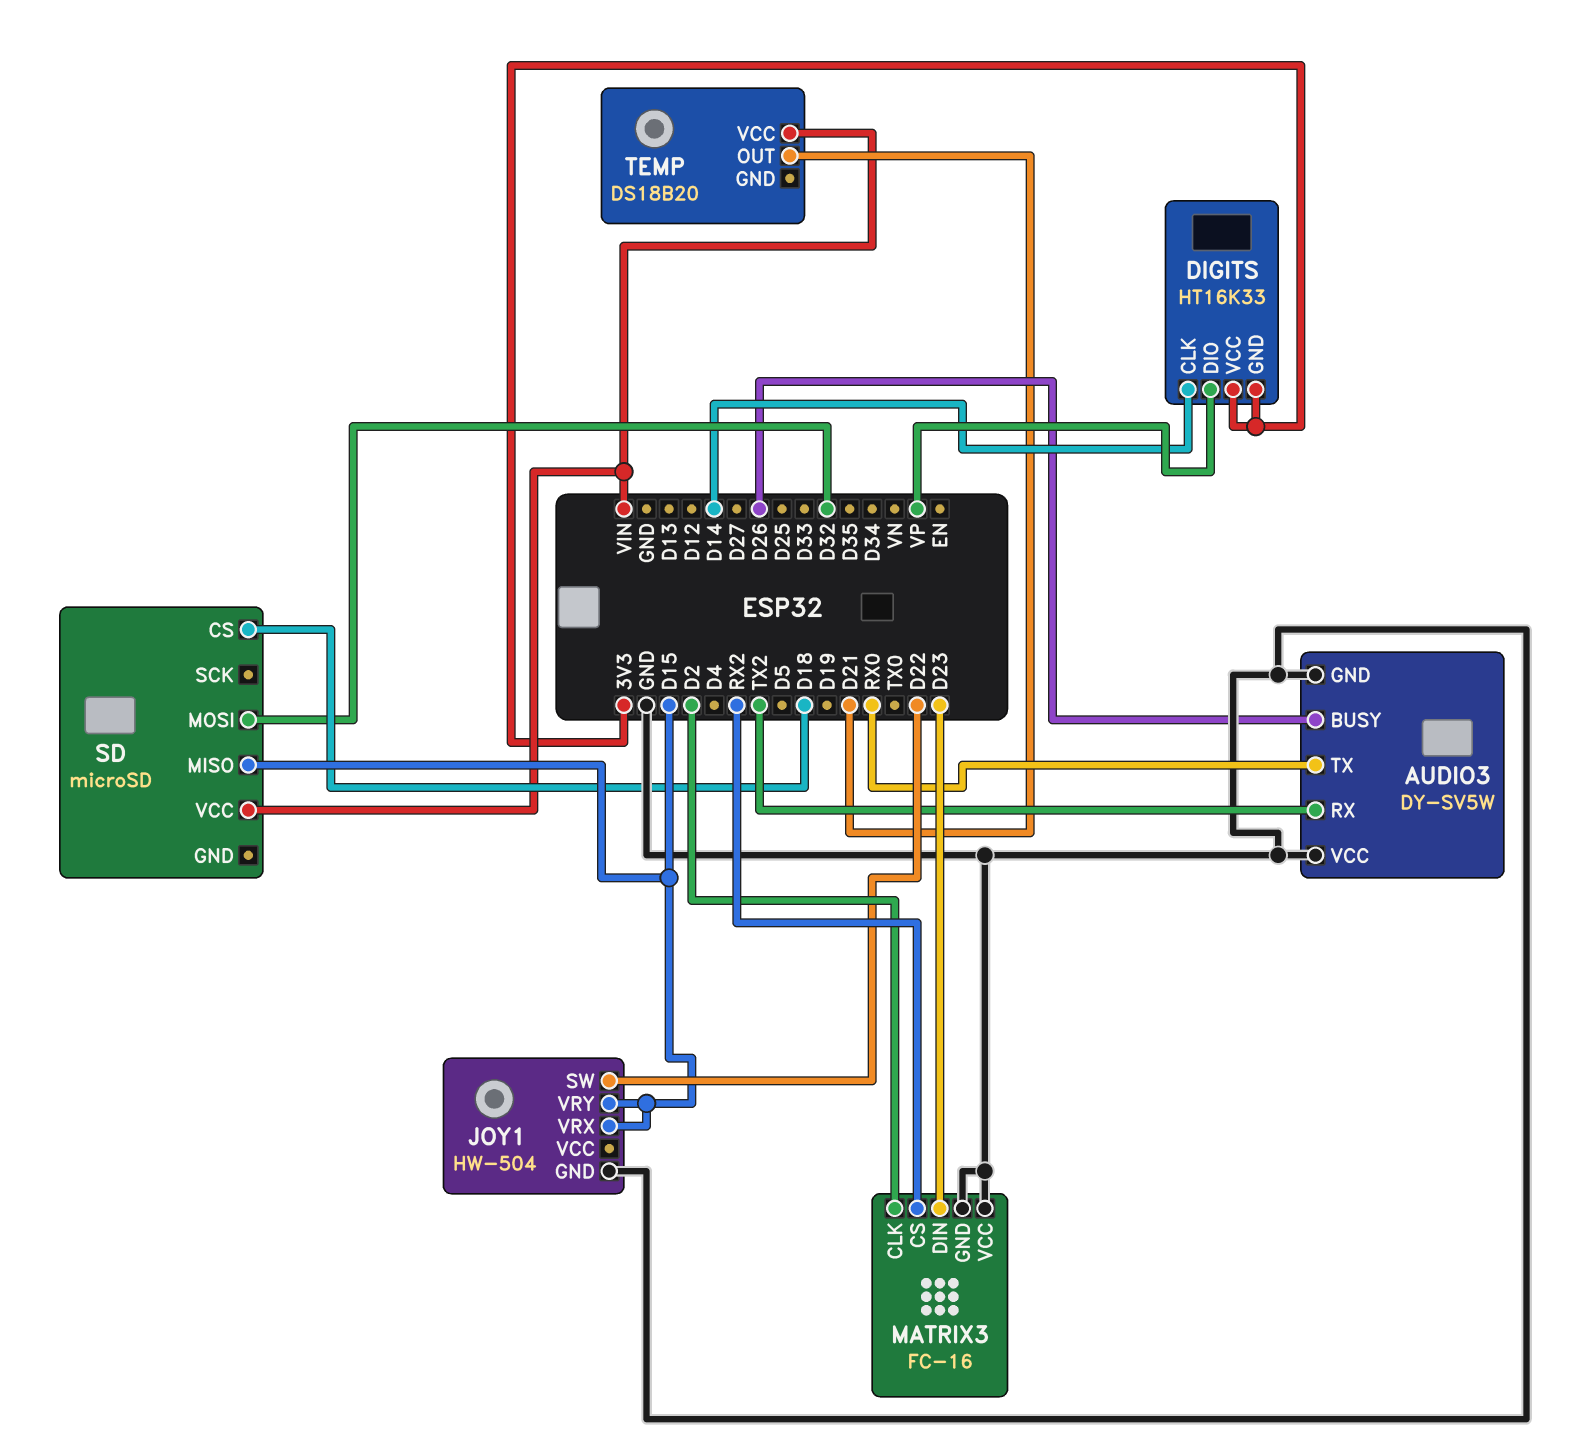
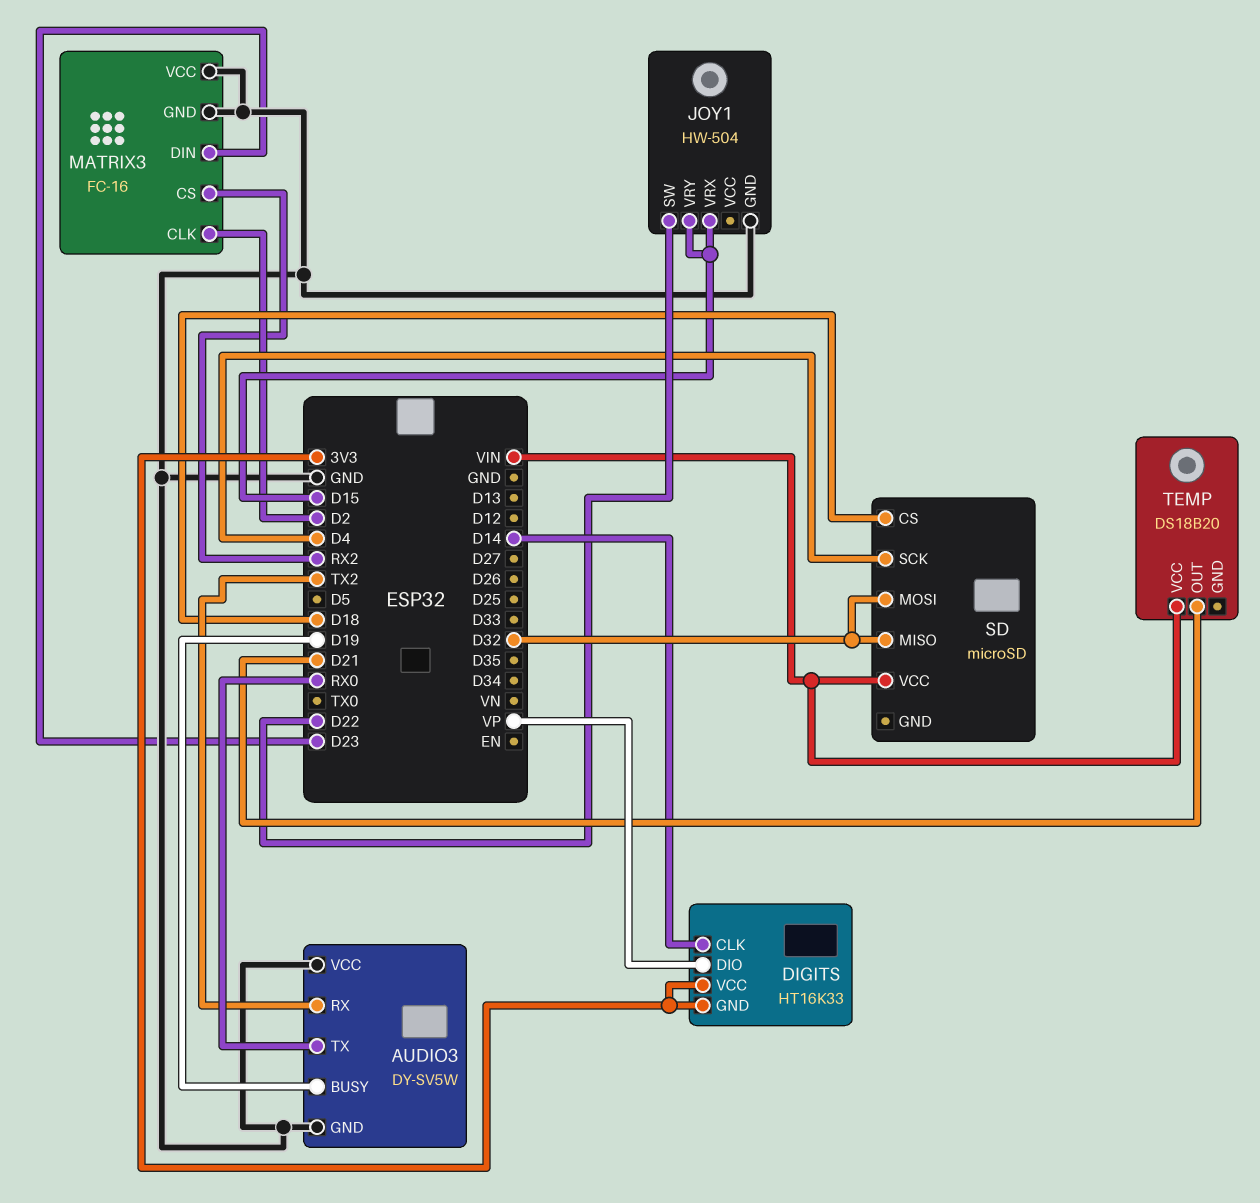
AUDIO3 pin BUSY: D26 -> D19
SD pin MISO: D15 -> D32
SD pin SCK: none -> D4

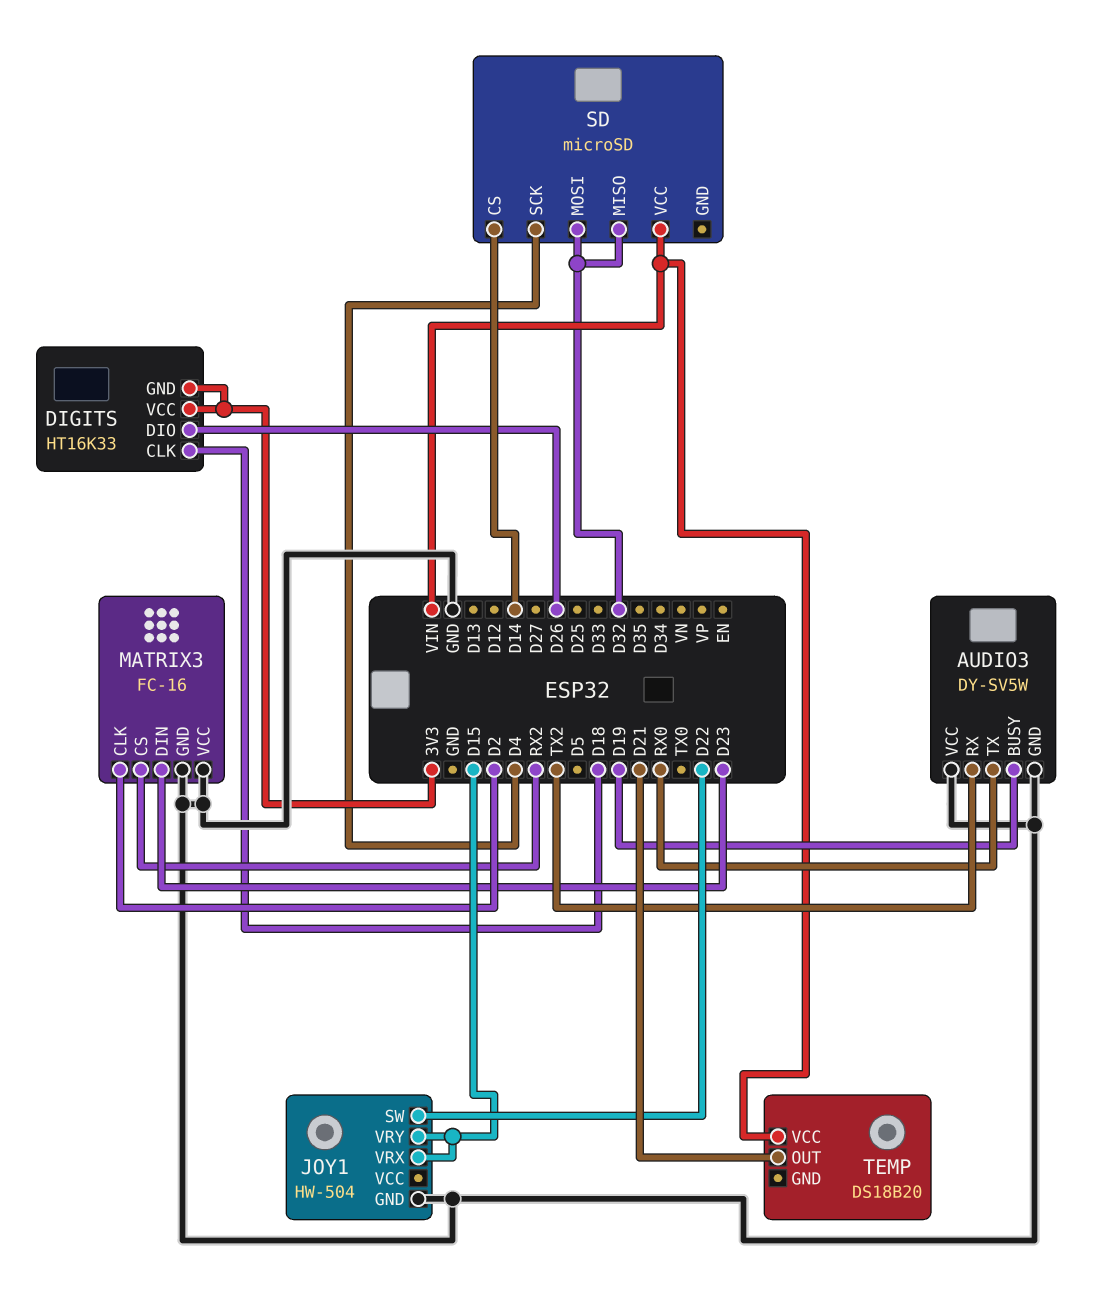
DIGITS pin CLK: D14 -> D18
DIGITS pin DIO: VP -> D26
SD pin CS: D18 -> D14

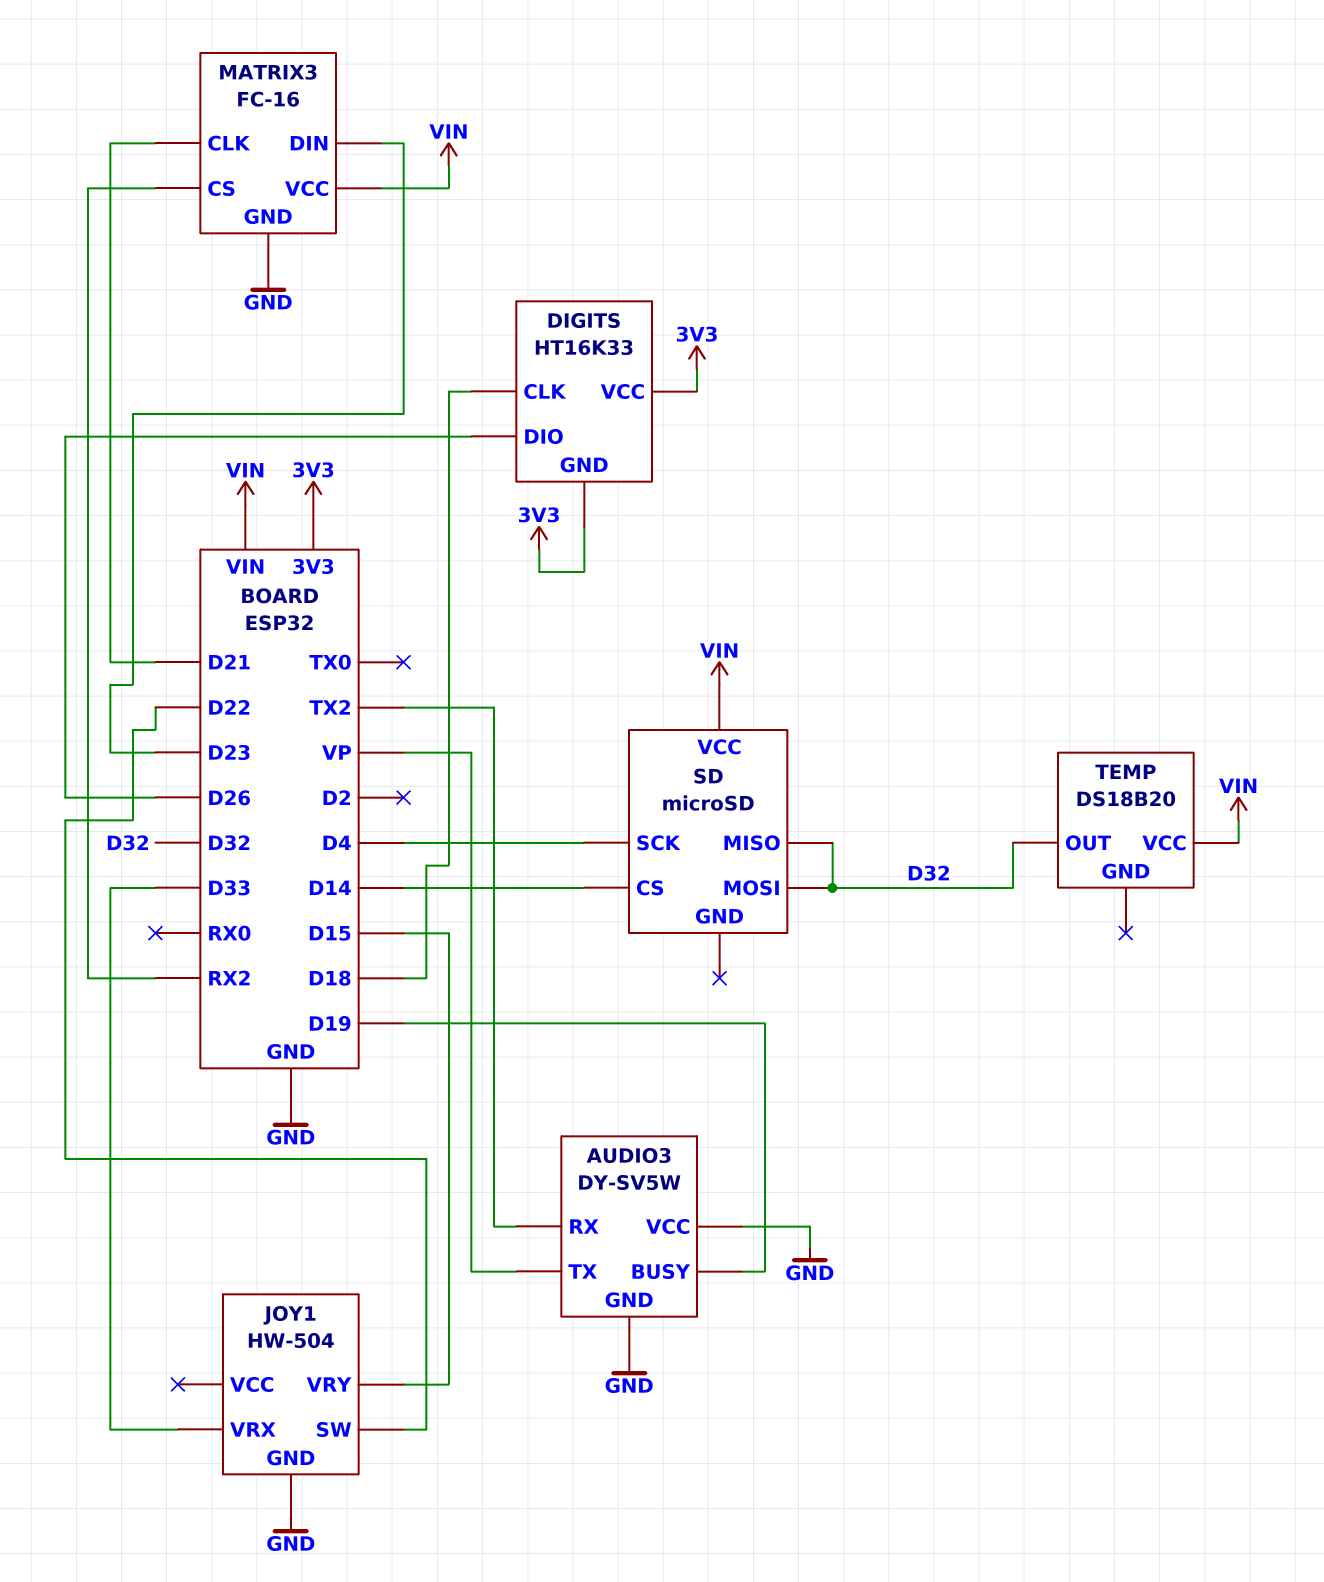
AUDIO3 pin TX: RX0 -> VP
JOY1 pin VRX: D15 -> D33
MATRIX3 pin CLK: D2 -> D21
MATRIX3 pin VCC: GND -> VIN
TEMP pin OUT: D21 -> D32

